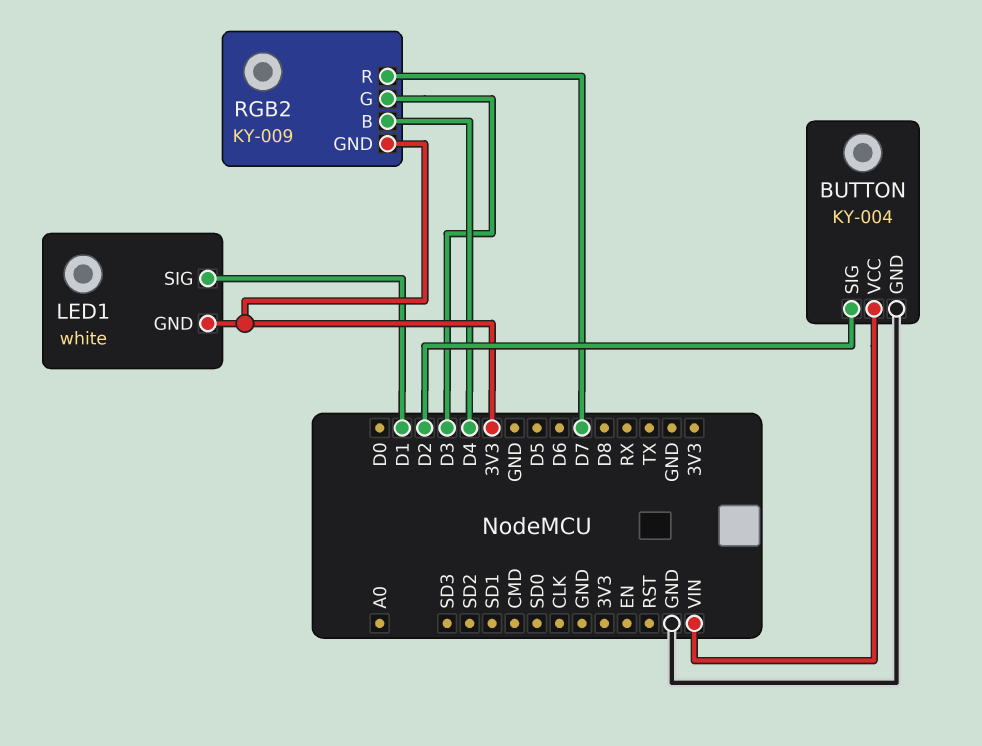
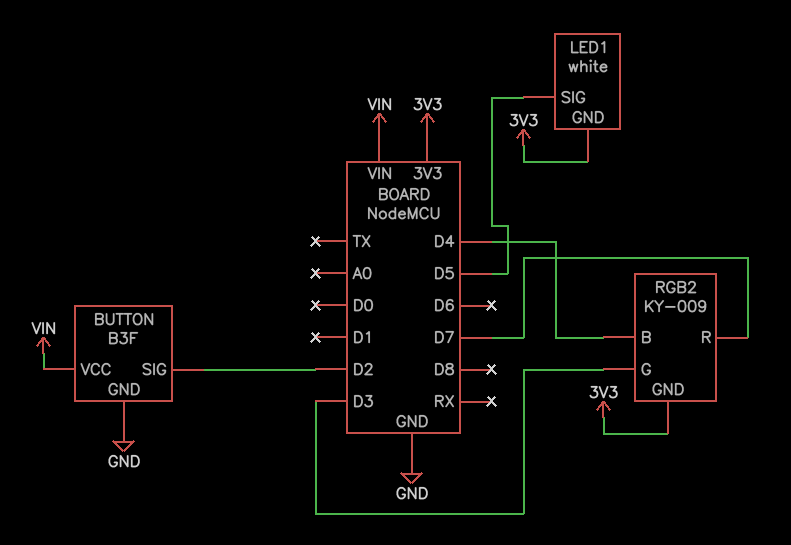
BUTTON: KY-004 -> B3F
LED1 pin SIG: D1 -> D5

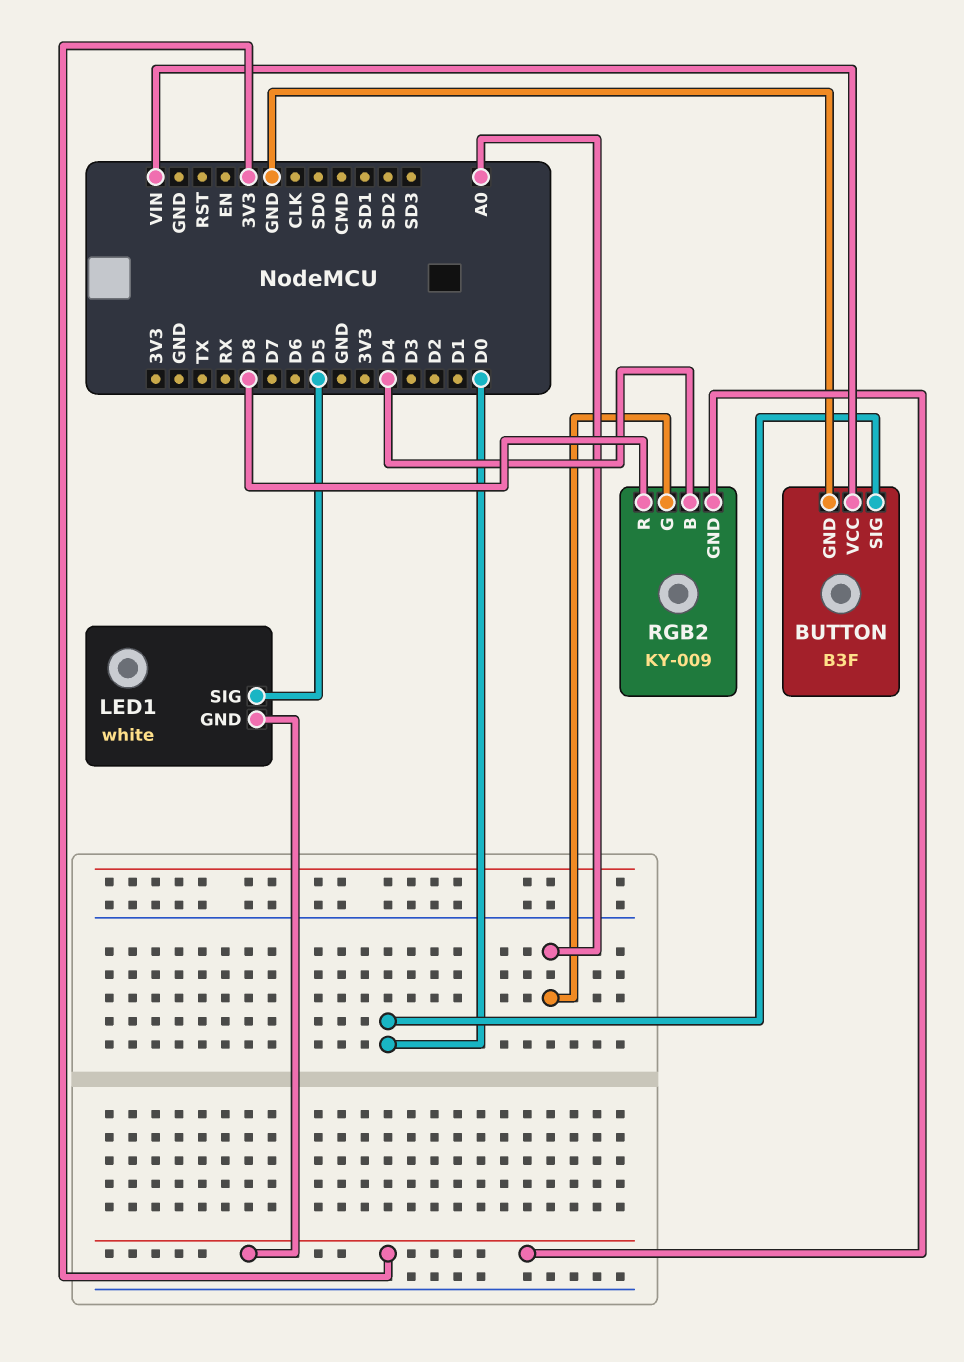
BUTTON pin SIG: D2 -> D0
RGB2 pin G: D3 -> A0
RGB2 pin R: D7 -> D8

